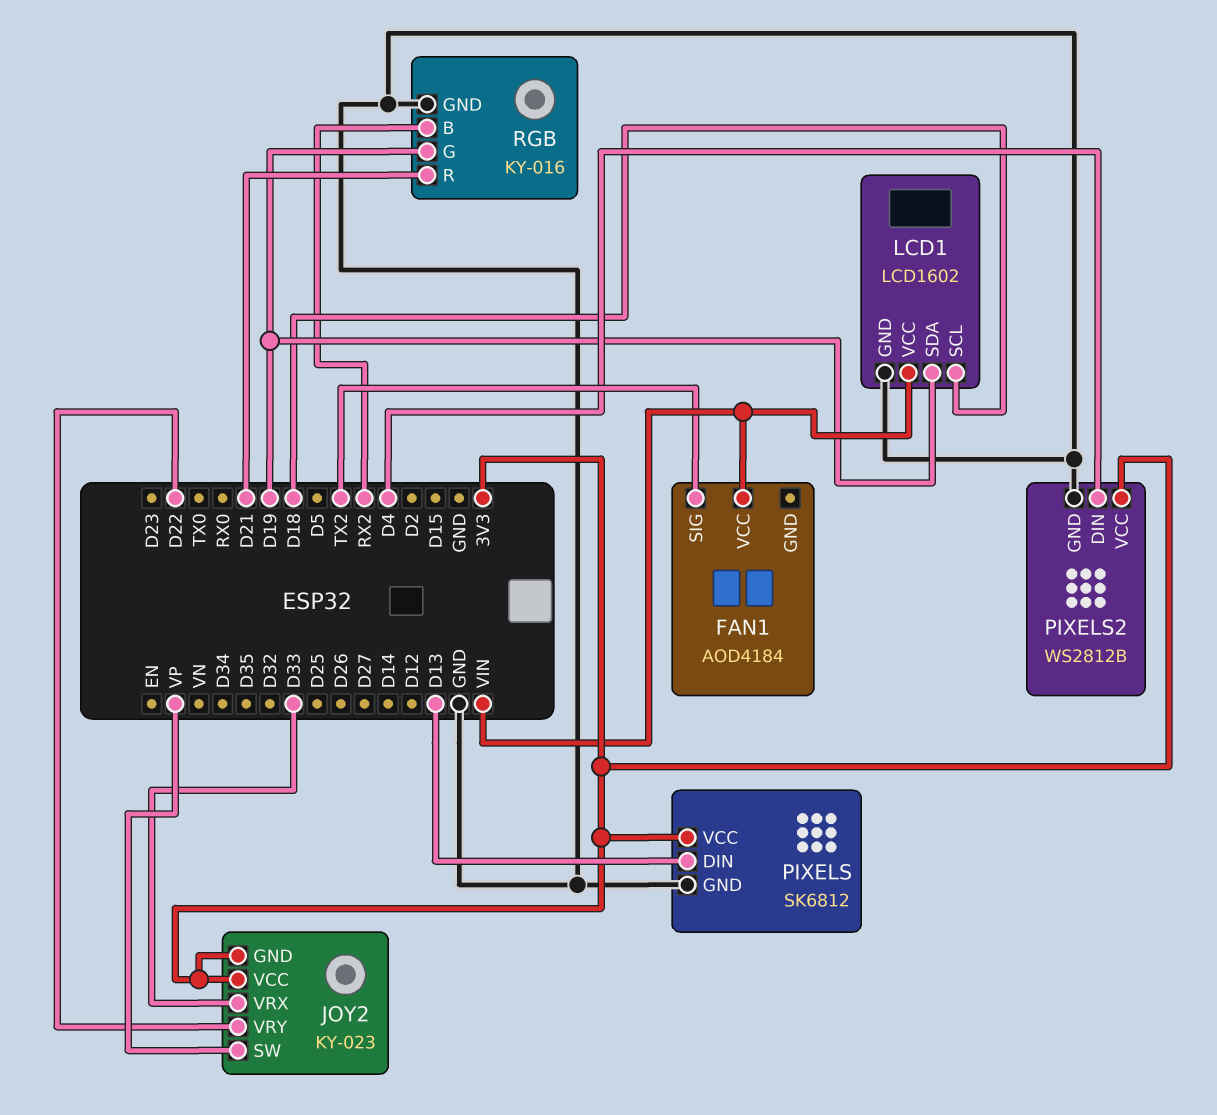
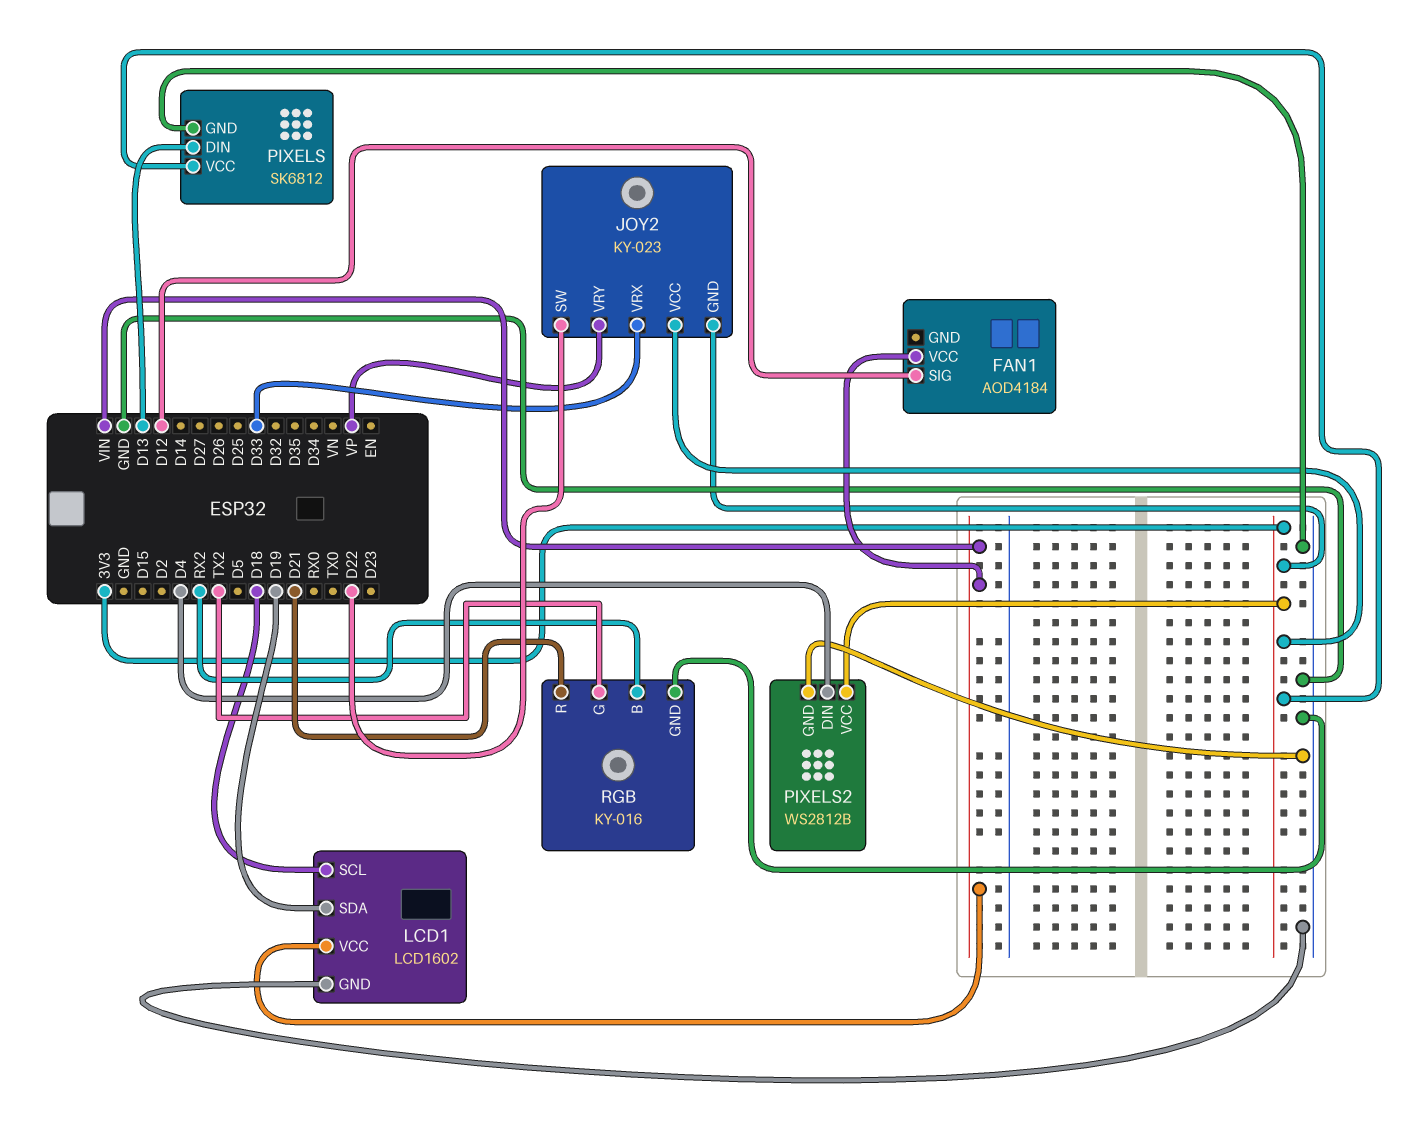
FAN1 pin SIG: TX2 -> D12
JOY2 pin SW: VP -> D22
JOY2 pin VRY: D22 -> VP
RGB pin G: D19 -> TX2

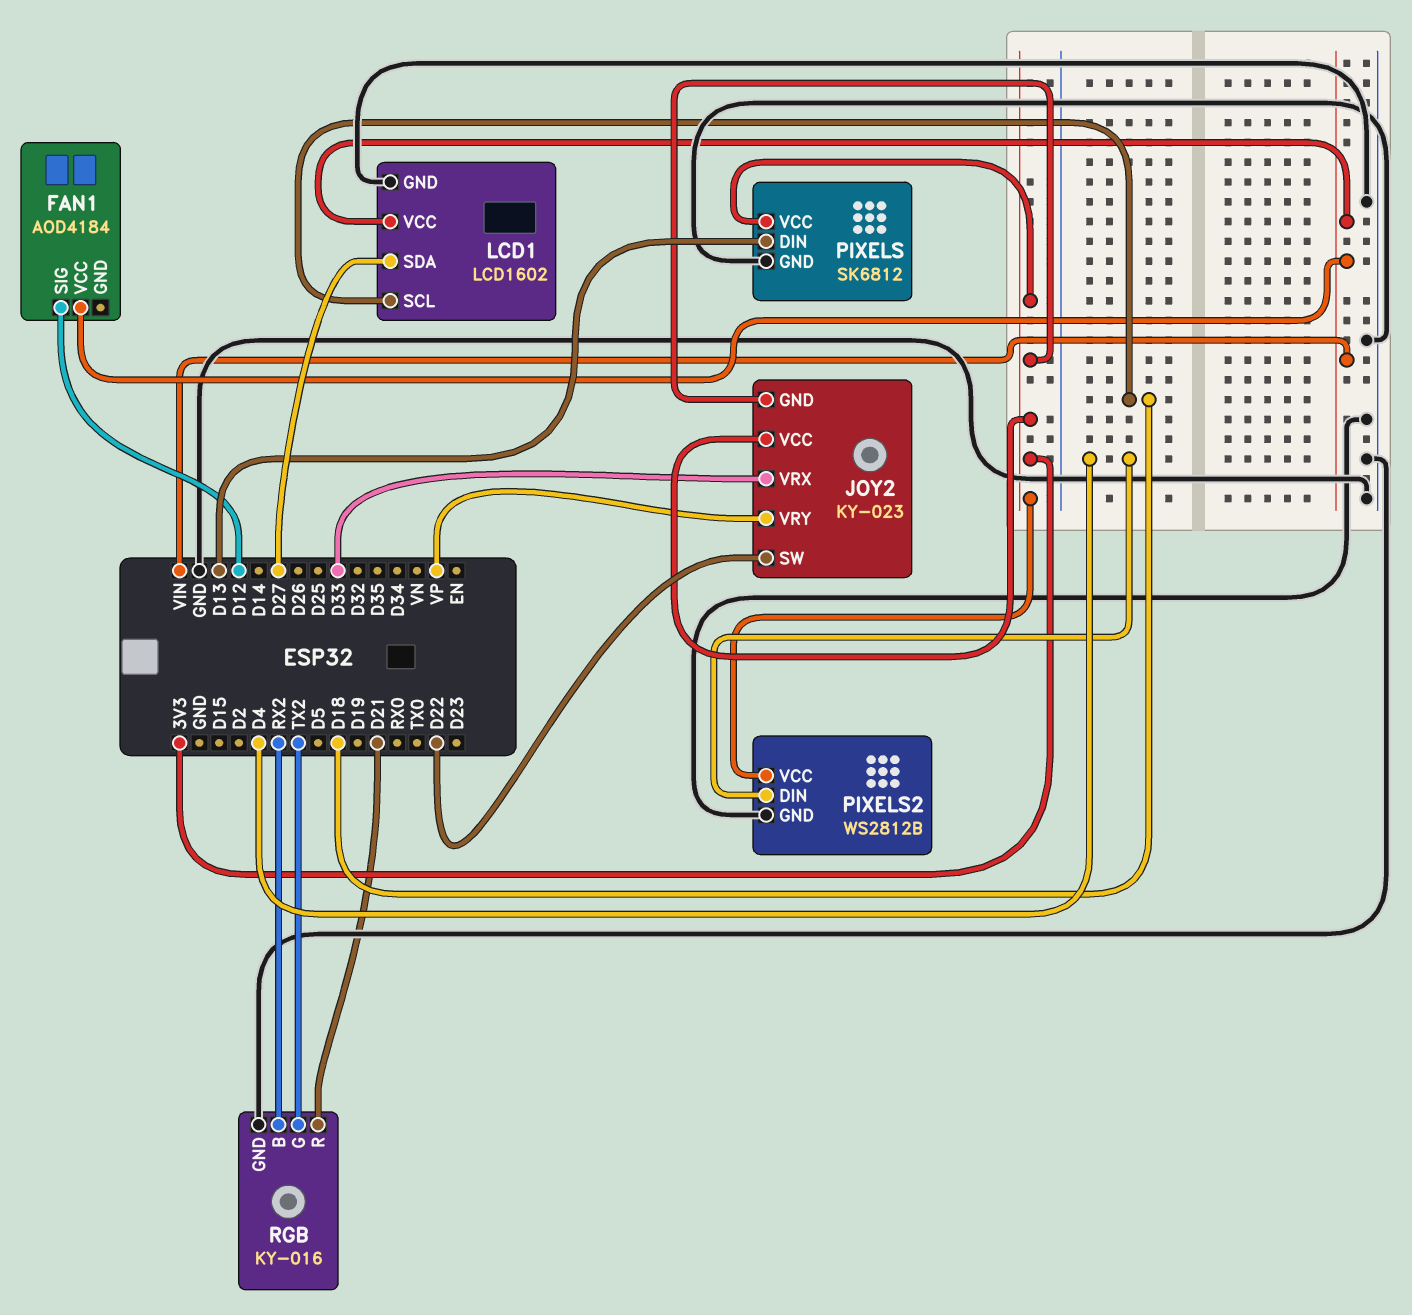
LCD1 pin SDA: D19 -> D27

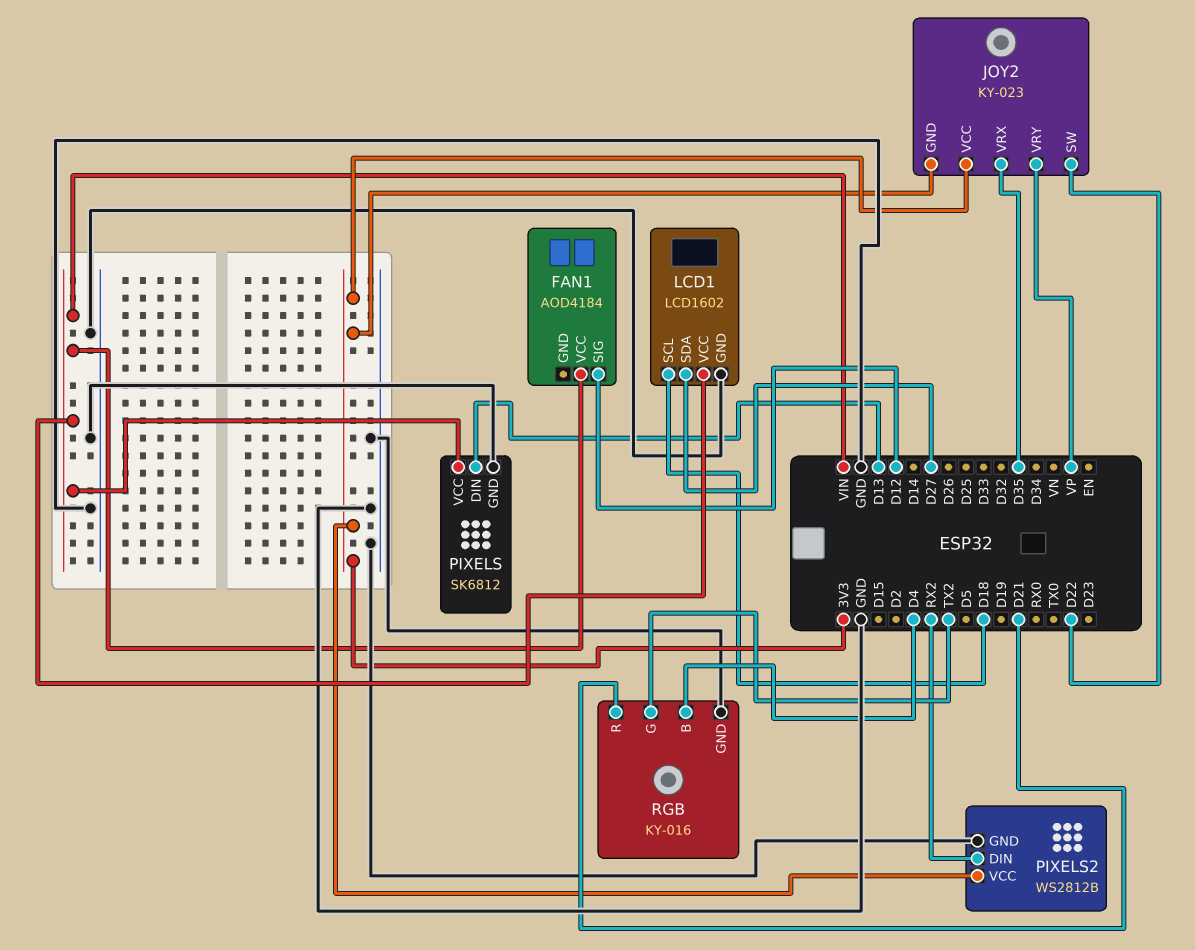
JOY2 pin VRX: D33 -> D35
PIXELS pin VCC: 3V3 -> VIN
PIXELS2 pin DIN: D4 -> RX2
RGB pin B: RX2 -> D4

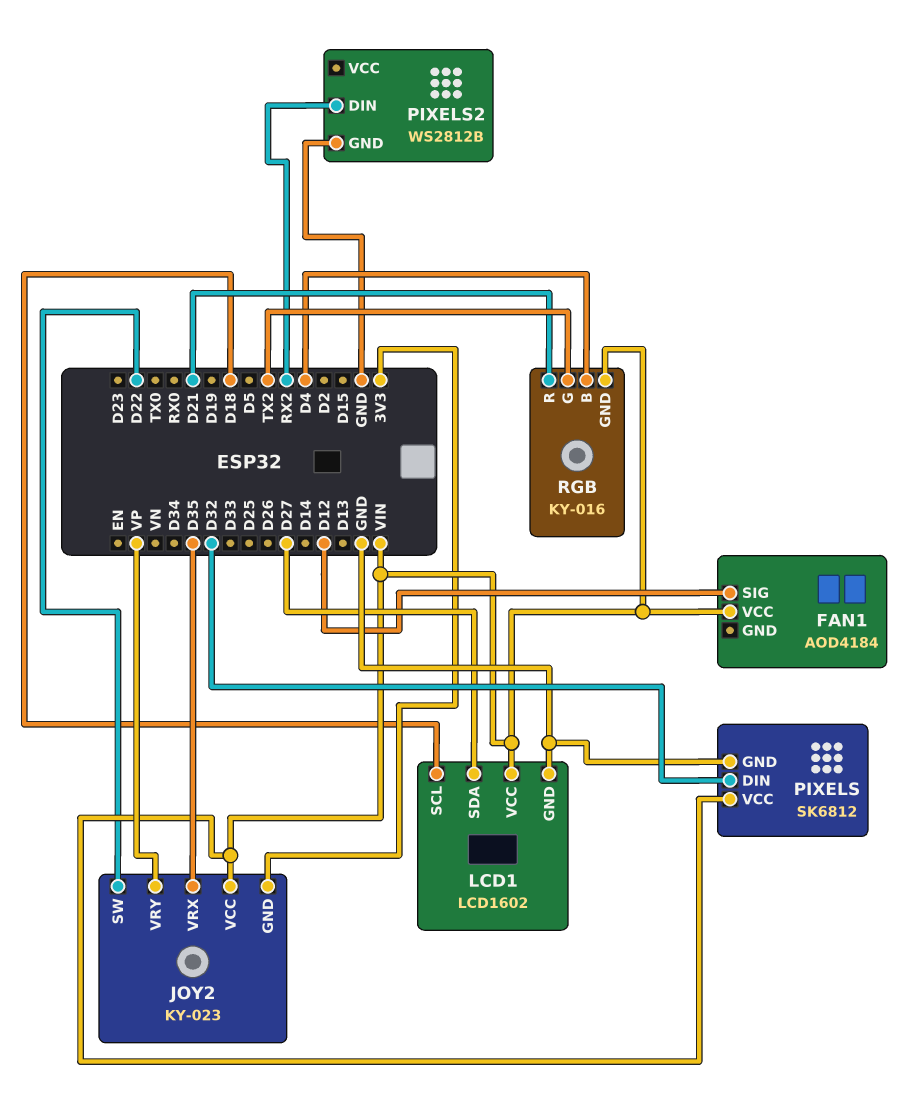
JOY2 pin VCC: 3V3 -> VIN
PIXELS pin DIN: D13 -> D32
PIXELS2 pin VCC: 3V3 -> none
RGB pin GND: GND -> VIN

